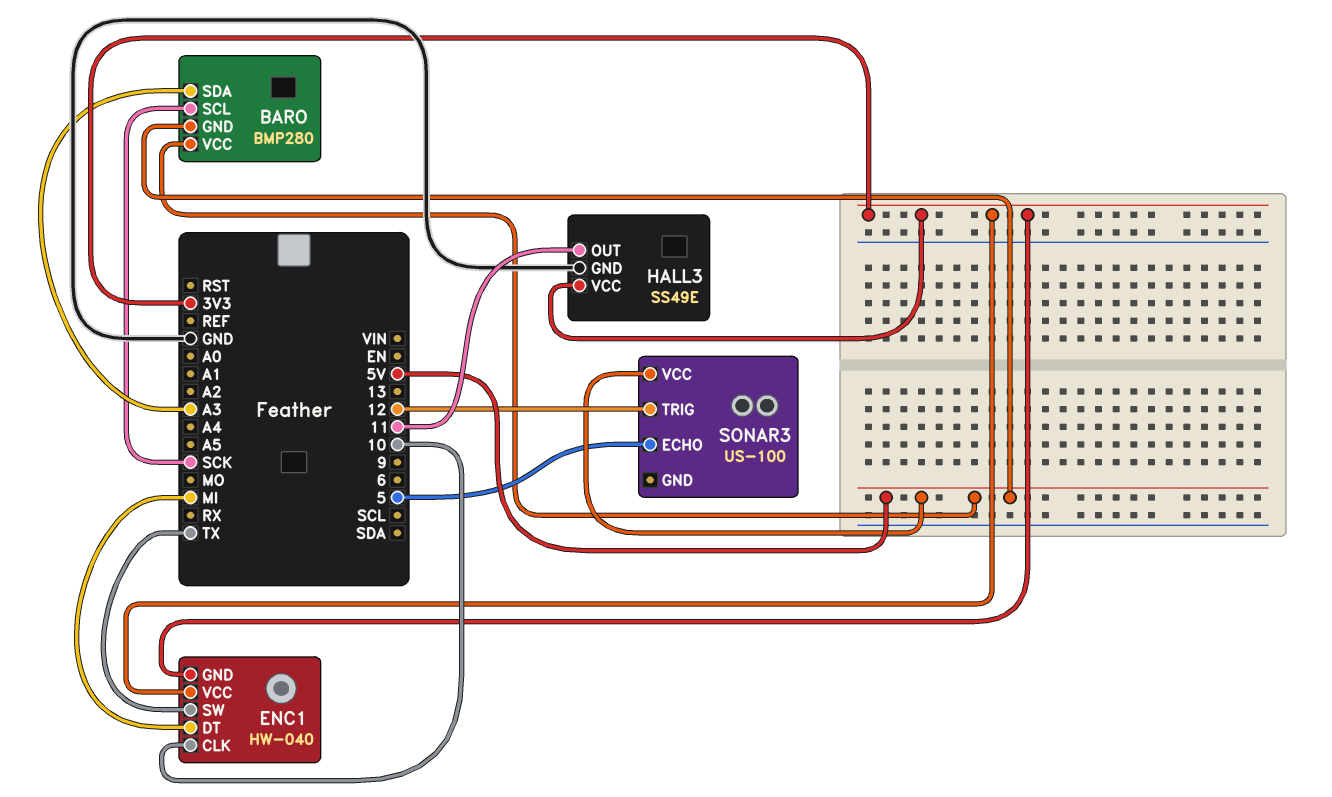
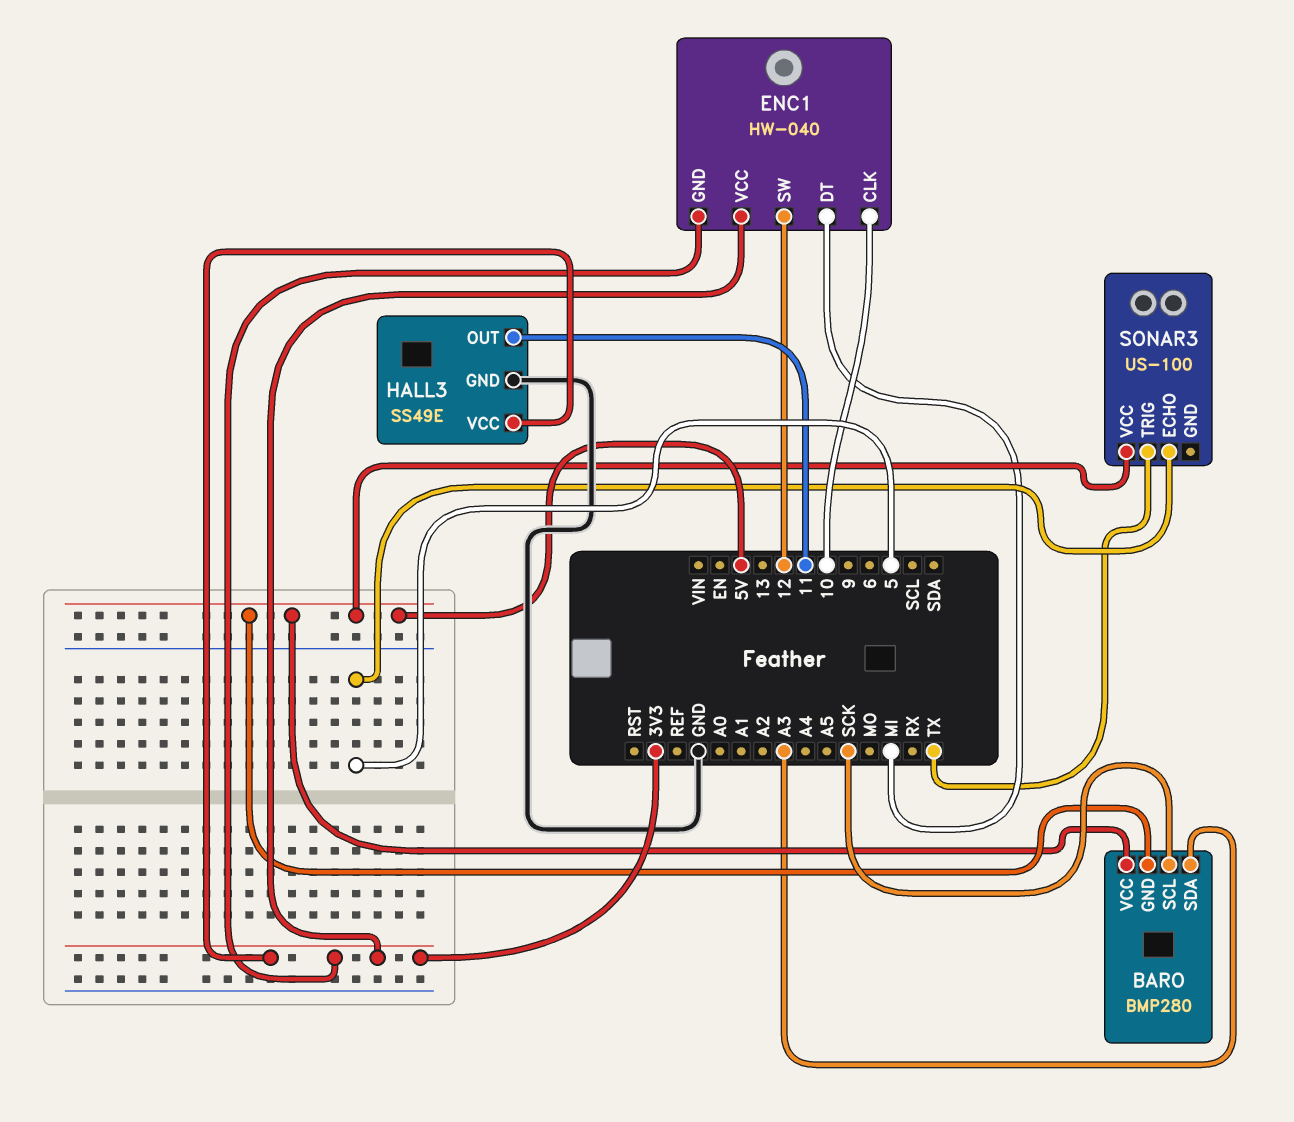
ENC1 pin SW: TX -> 12
SONAR3 pin TRIG: 12 -> TX

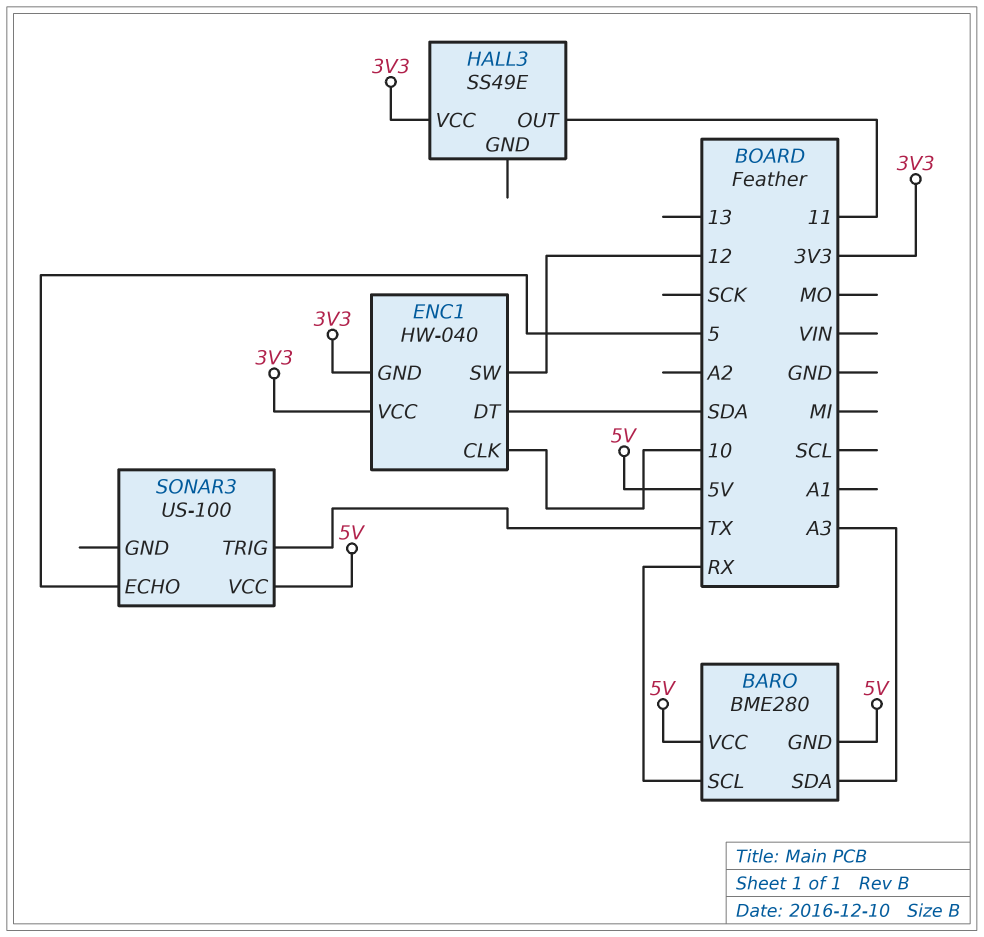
BARO: BMP280 -> BME280
BARO pin SCL: SCK -> RX
ENC1 pin DT: MI -> SDA
HALL3 pin GND: GND -> none

